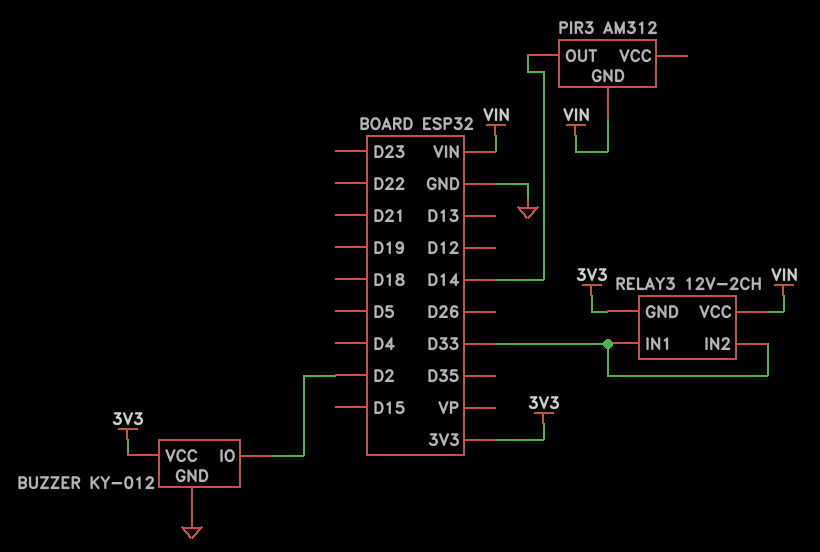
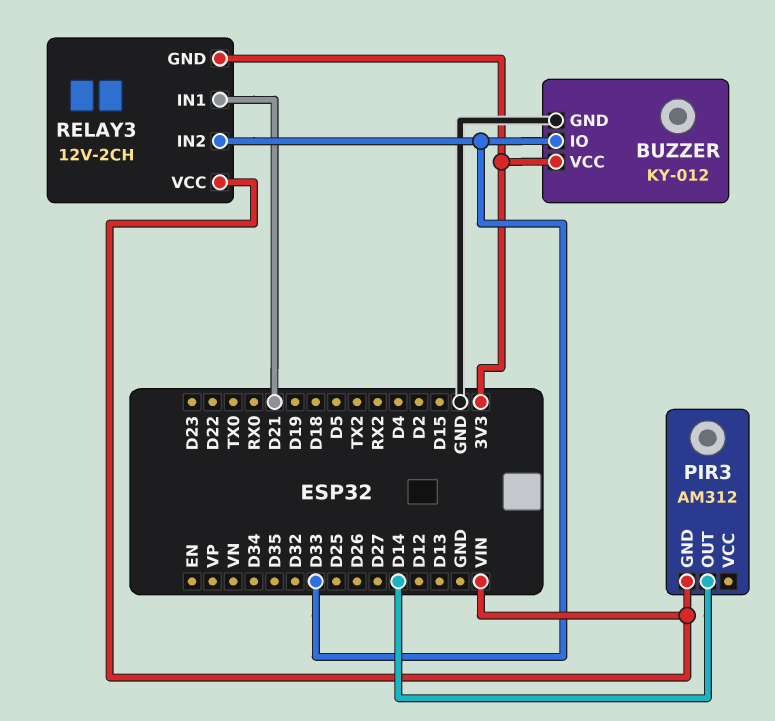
BUZZER pin IO: D2 -> D33
RELAY3 pin IN1: D33 -> D21

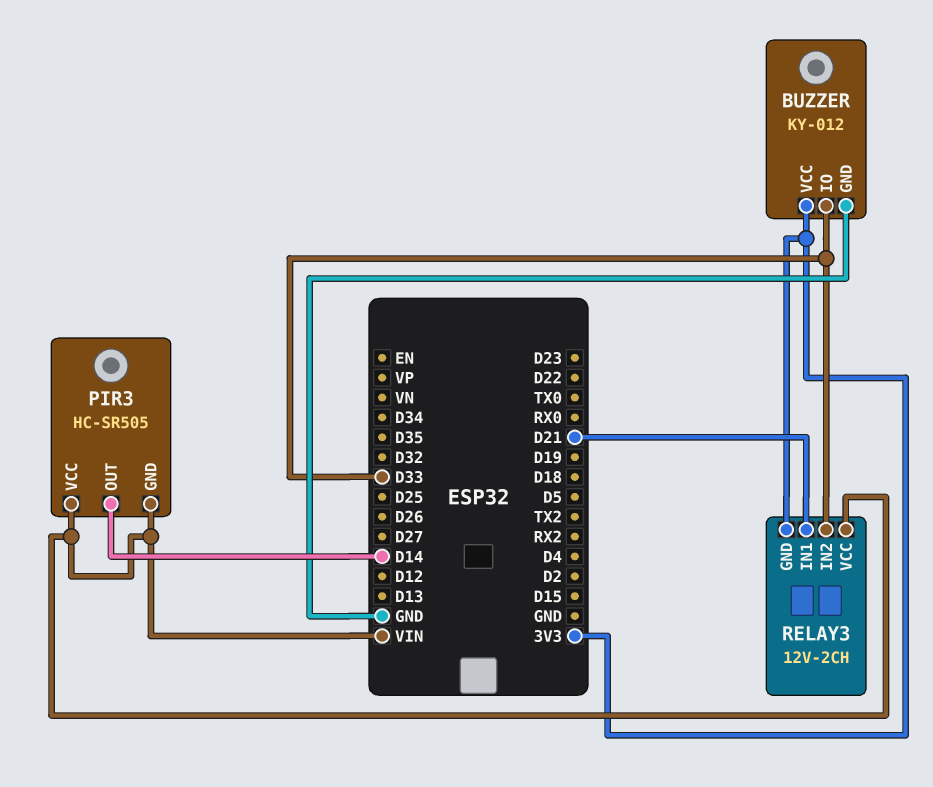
PIR3: AM312 -> HC-SR505
PIR3 pin VCC: none -> VIN

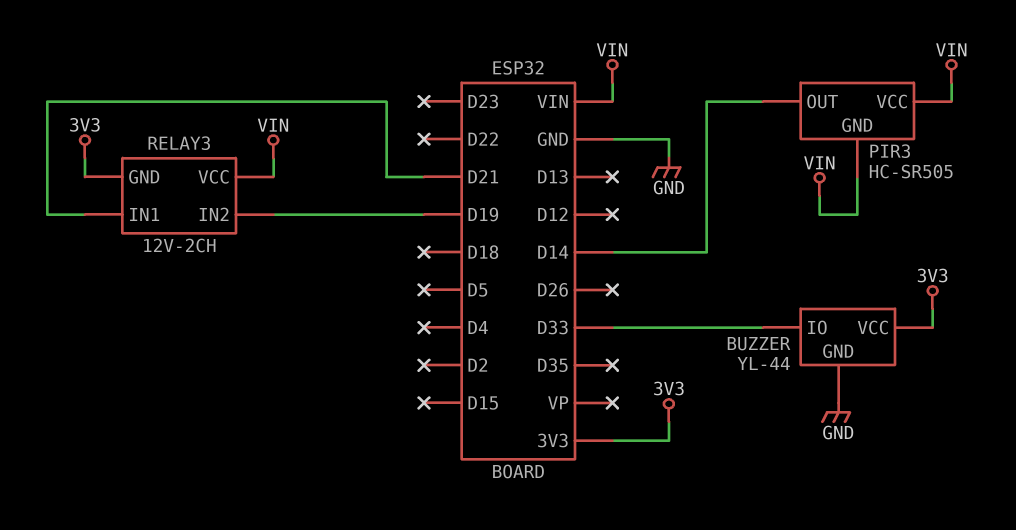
BUZZER: KY-012 -> YL-44
RELAY3 pin IN2: D33 -> D19

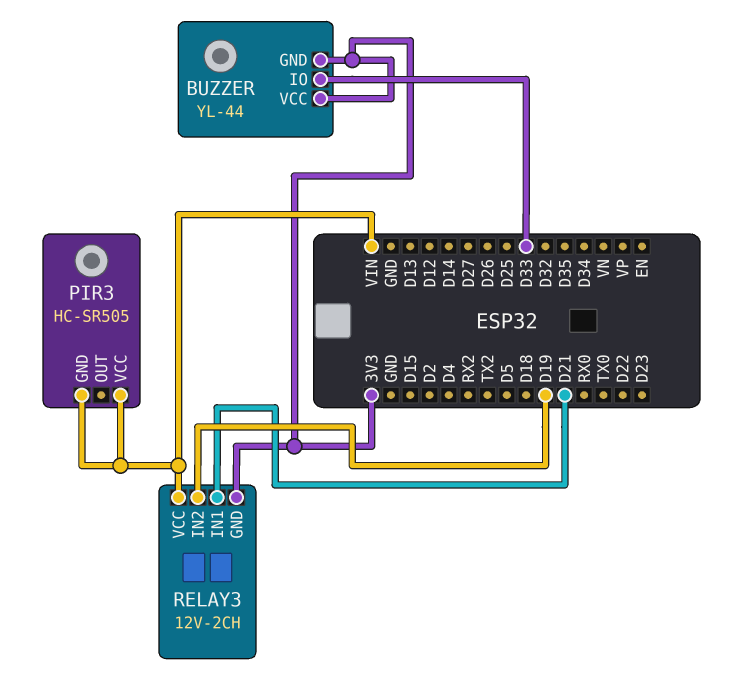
BUZZER pin GND: GND -> 3V3
PIR3 pin OUT: D14 -> none

